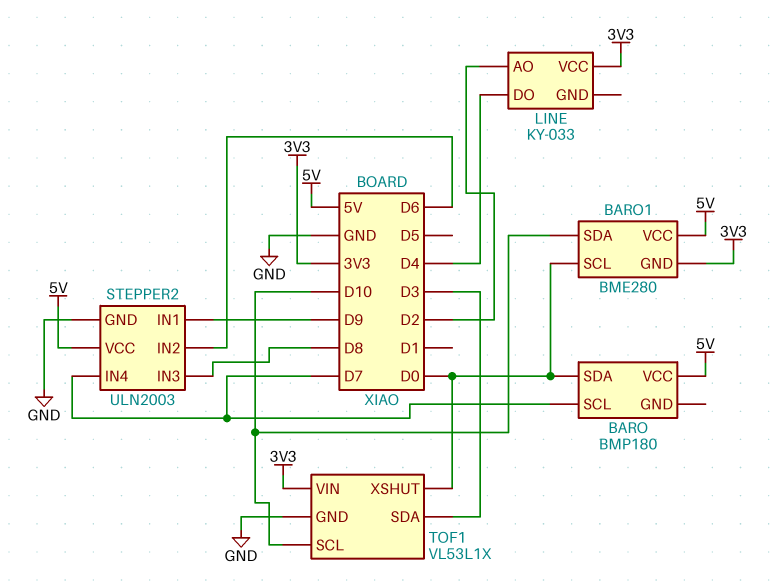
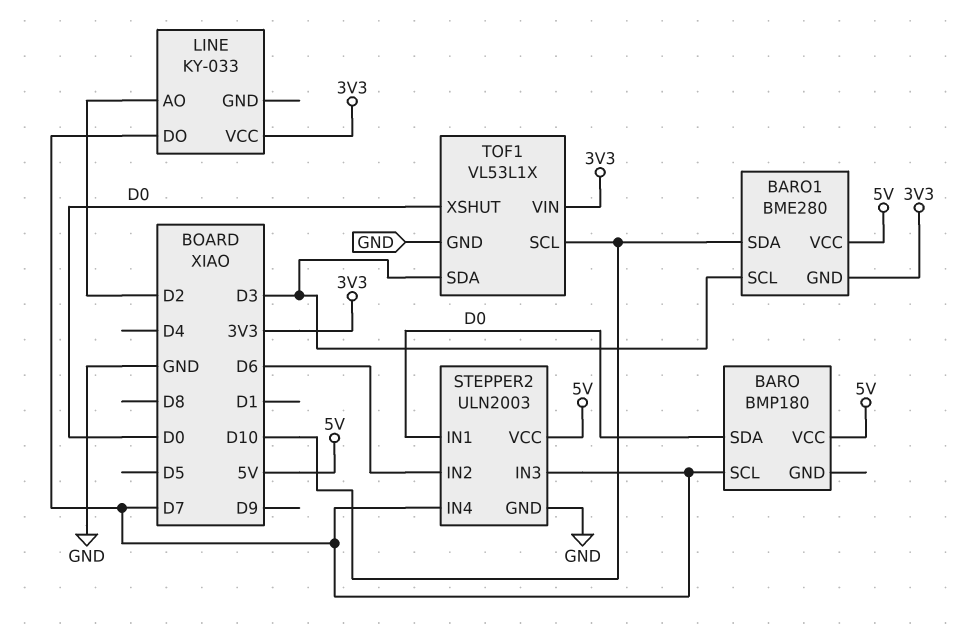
BARO1 pin SCL: D0 -> D3
LINE pin DO: D4 -> D7
STEPPER2 pin IN1: D9 -> D0
STEPPER2 pin IN3: D8 -> D7

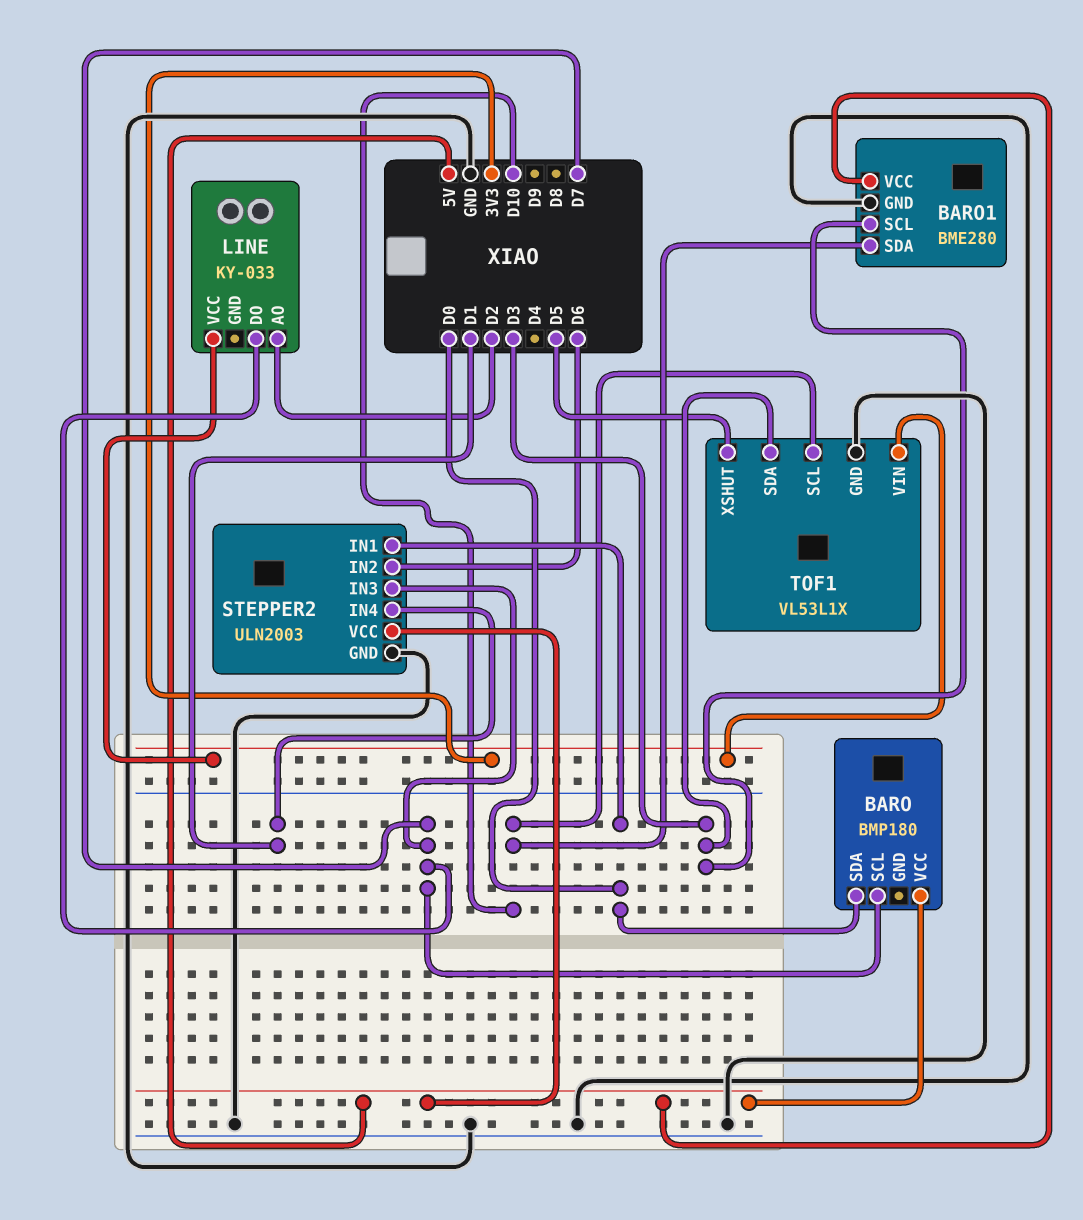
BARO1 pin GND: 3V3 -> GND
STEPPER2 pin IN4: D7 -> D1
TOF1 pin XSHUT: D0 -> D5

